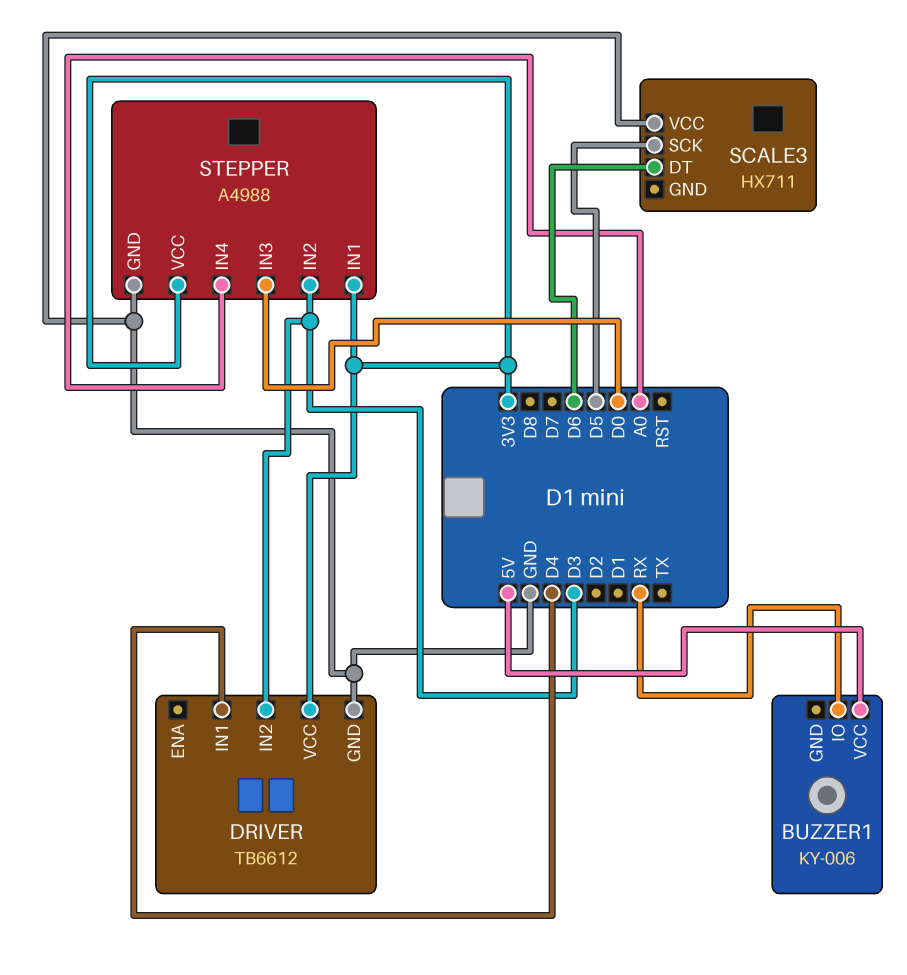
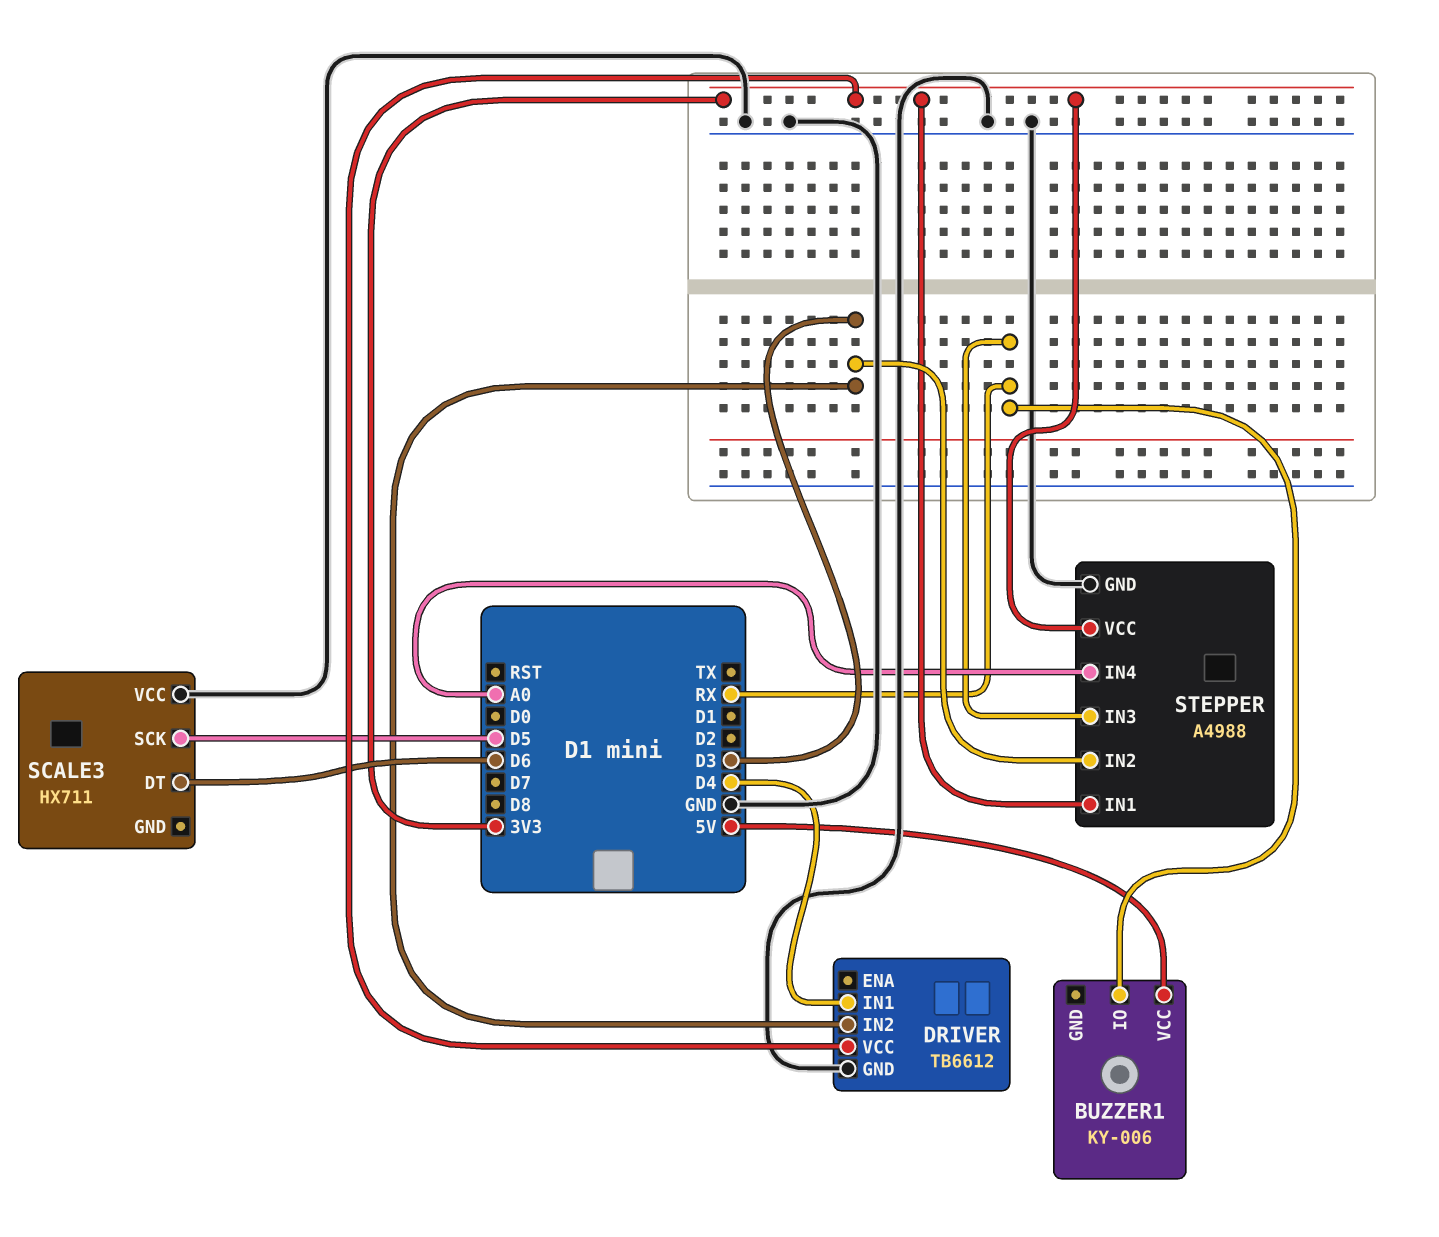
STEPPER pin IN3: D0 -> RX

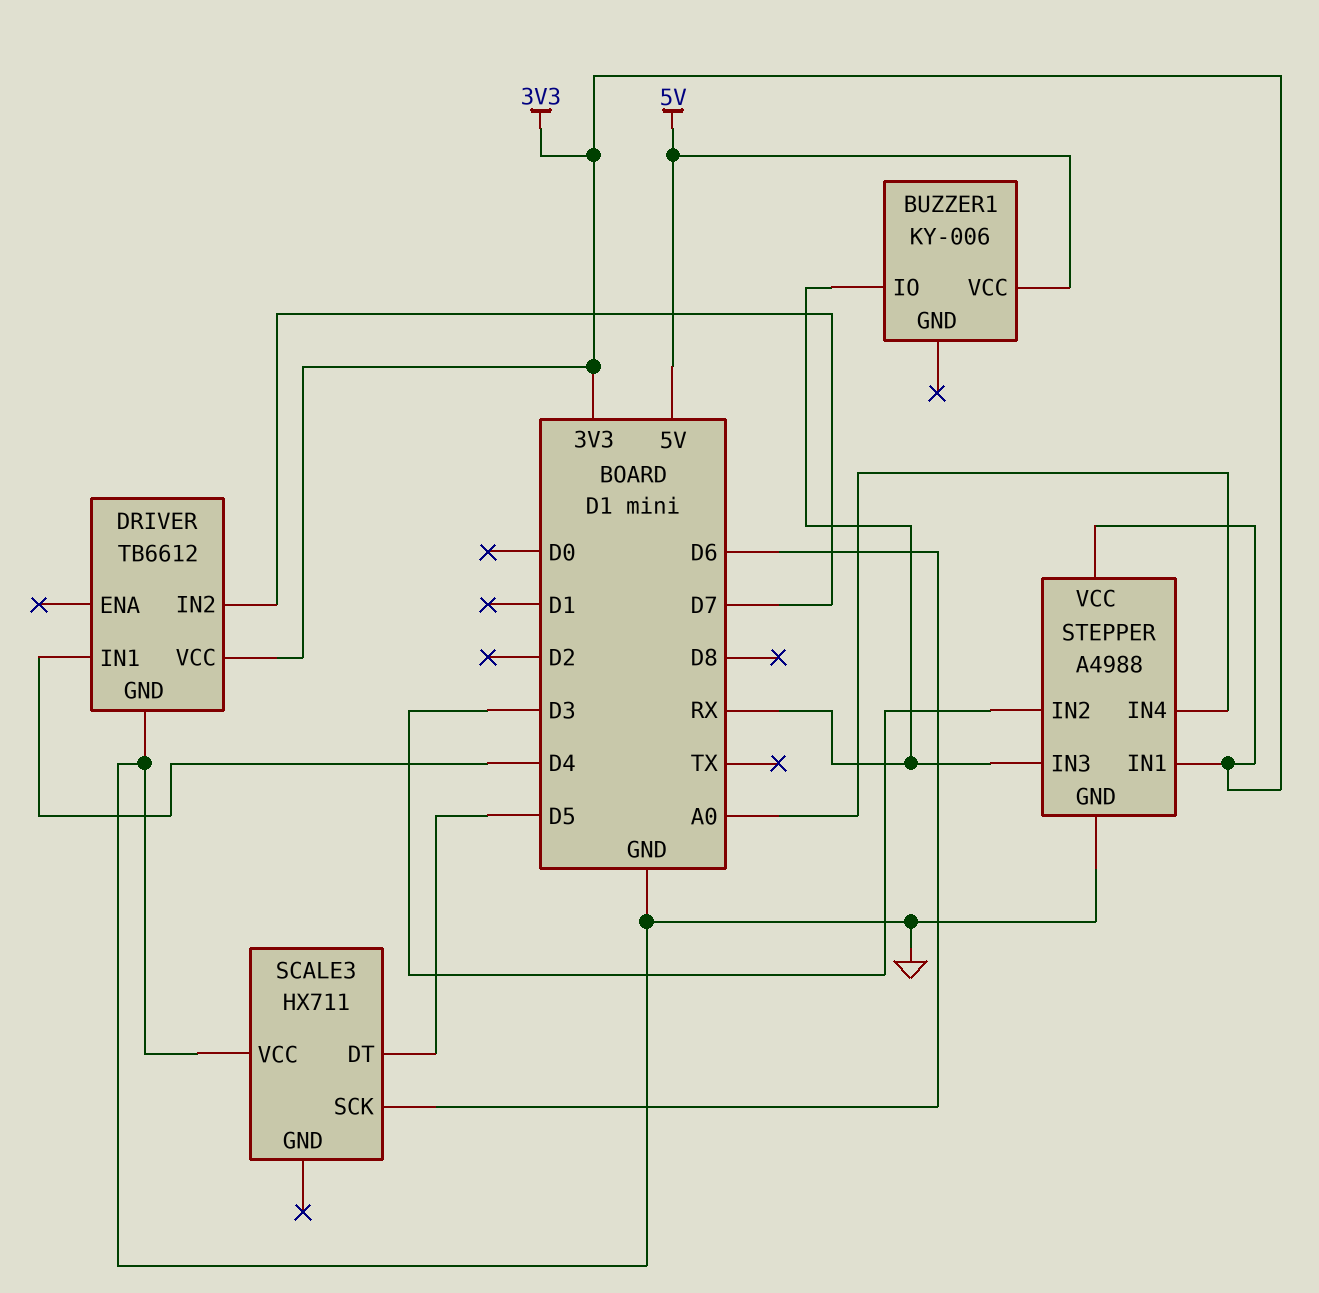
DRIVER pin IN2: D3 -> D7
SCALE3 pin DT: D6 -> D5
SCALE3 pin SCK: D5 -> D6

